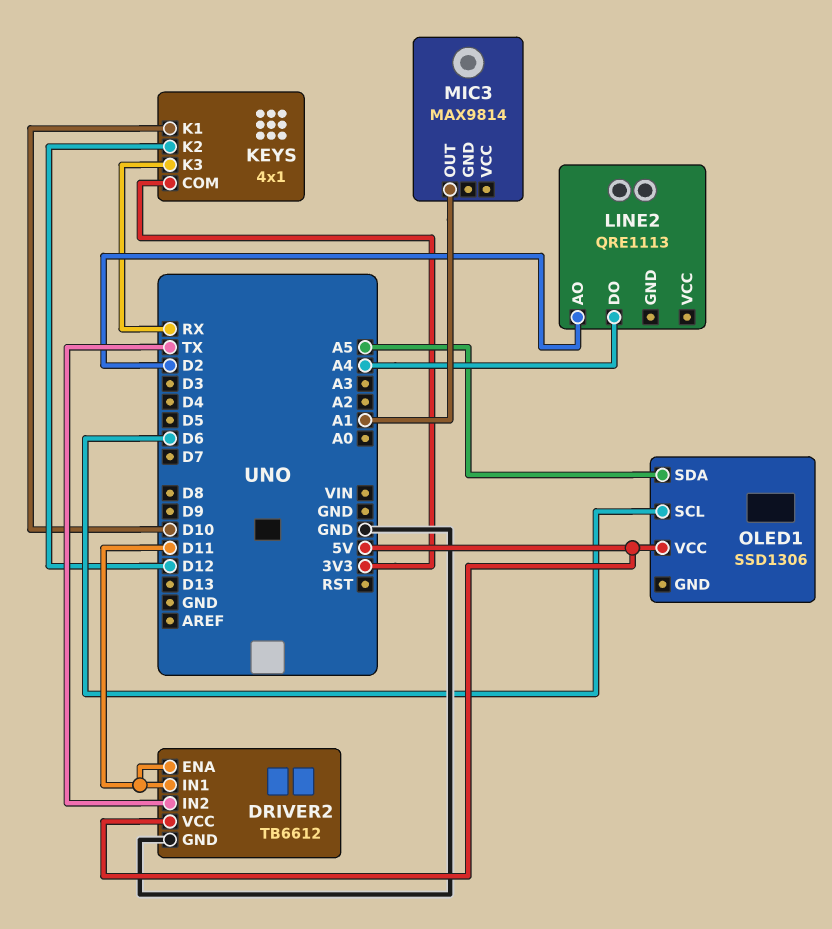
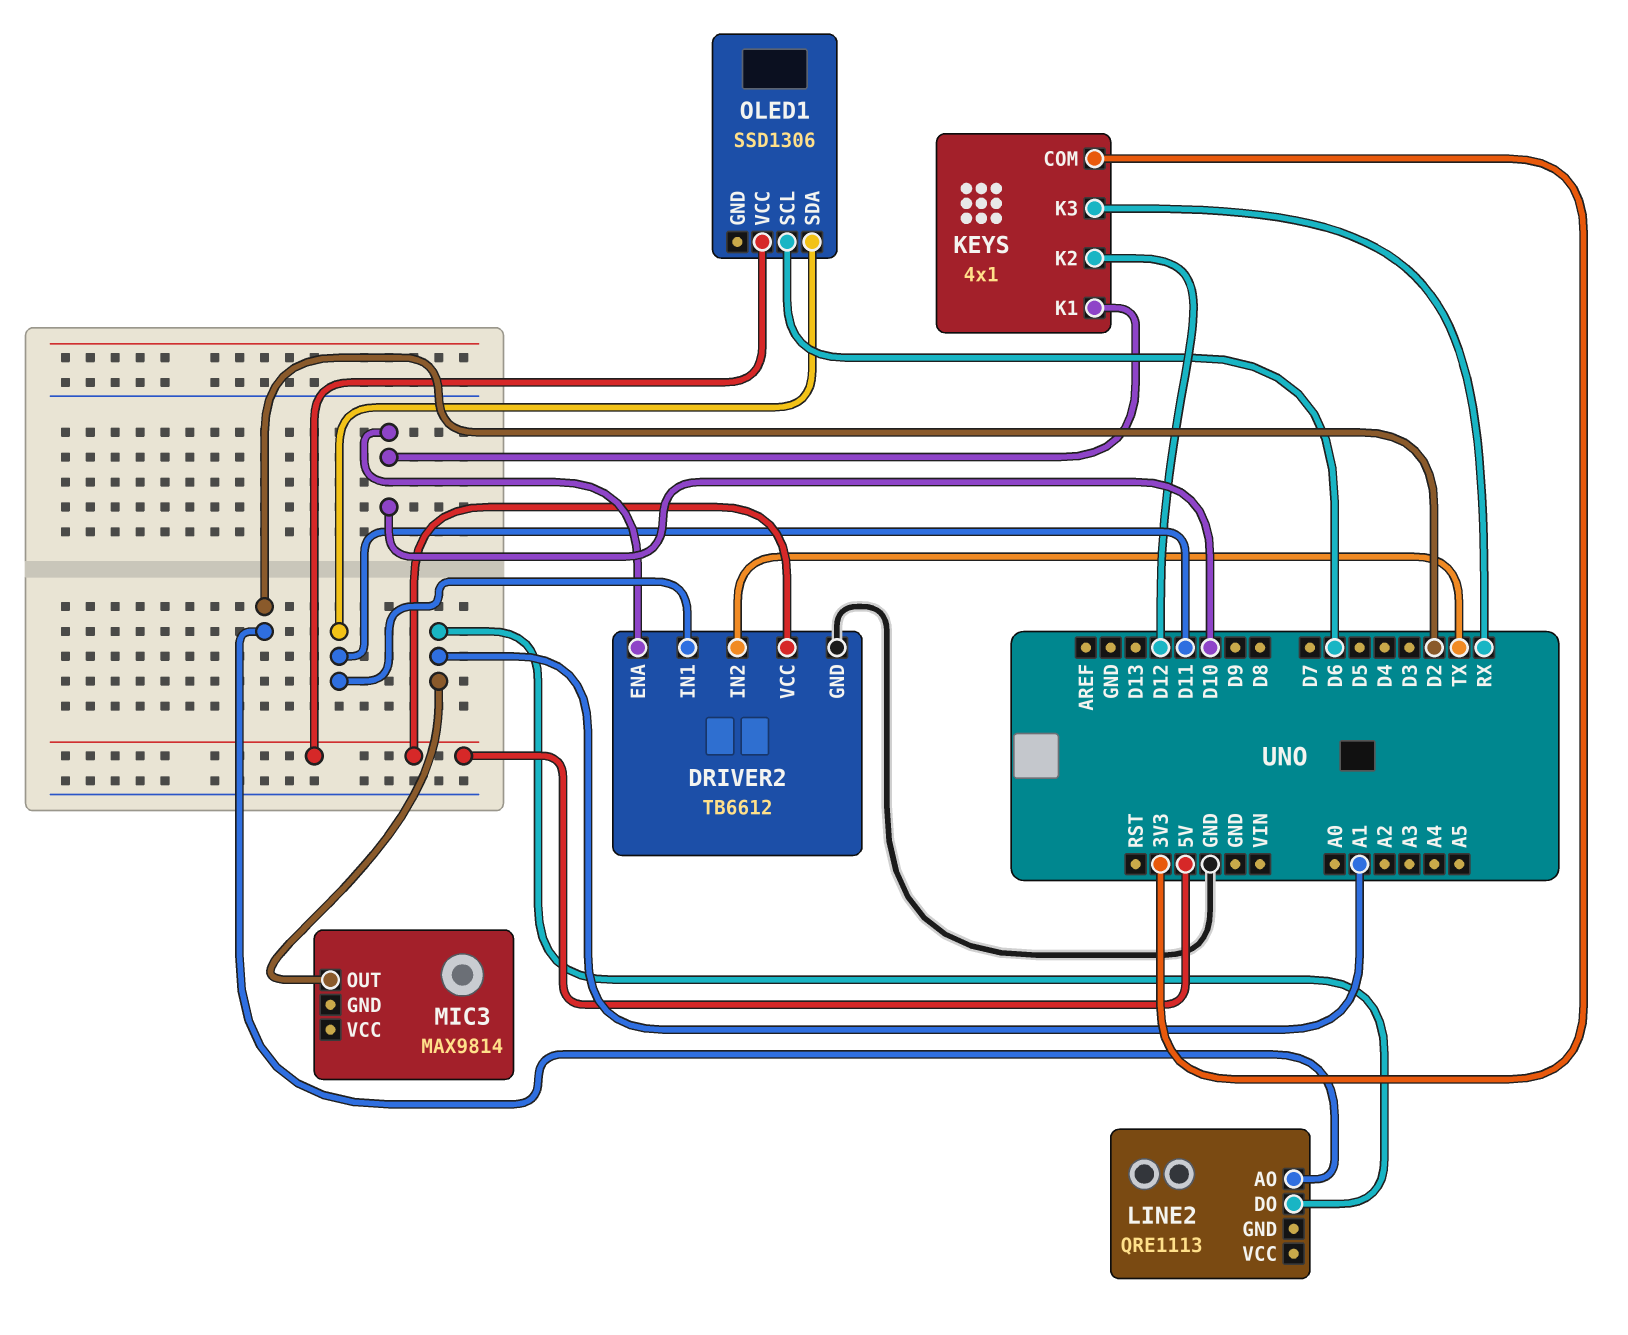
DRIVER2 pin ENA: D11 -> D10
LINE2 pin DO: A4 -> A1
OLED1 pin SDA: A5 -> D11

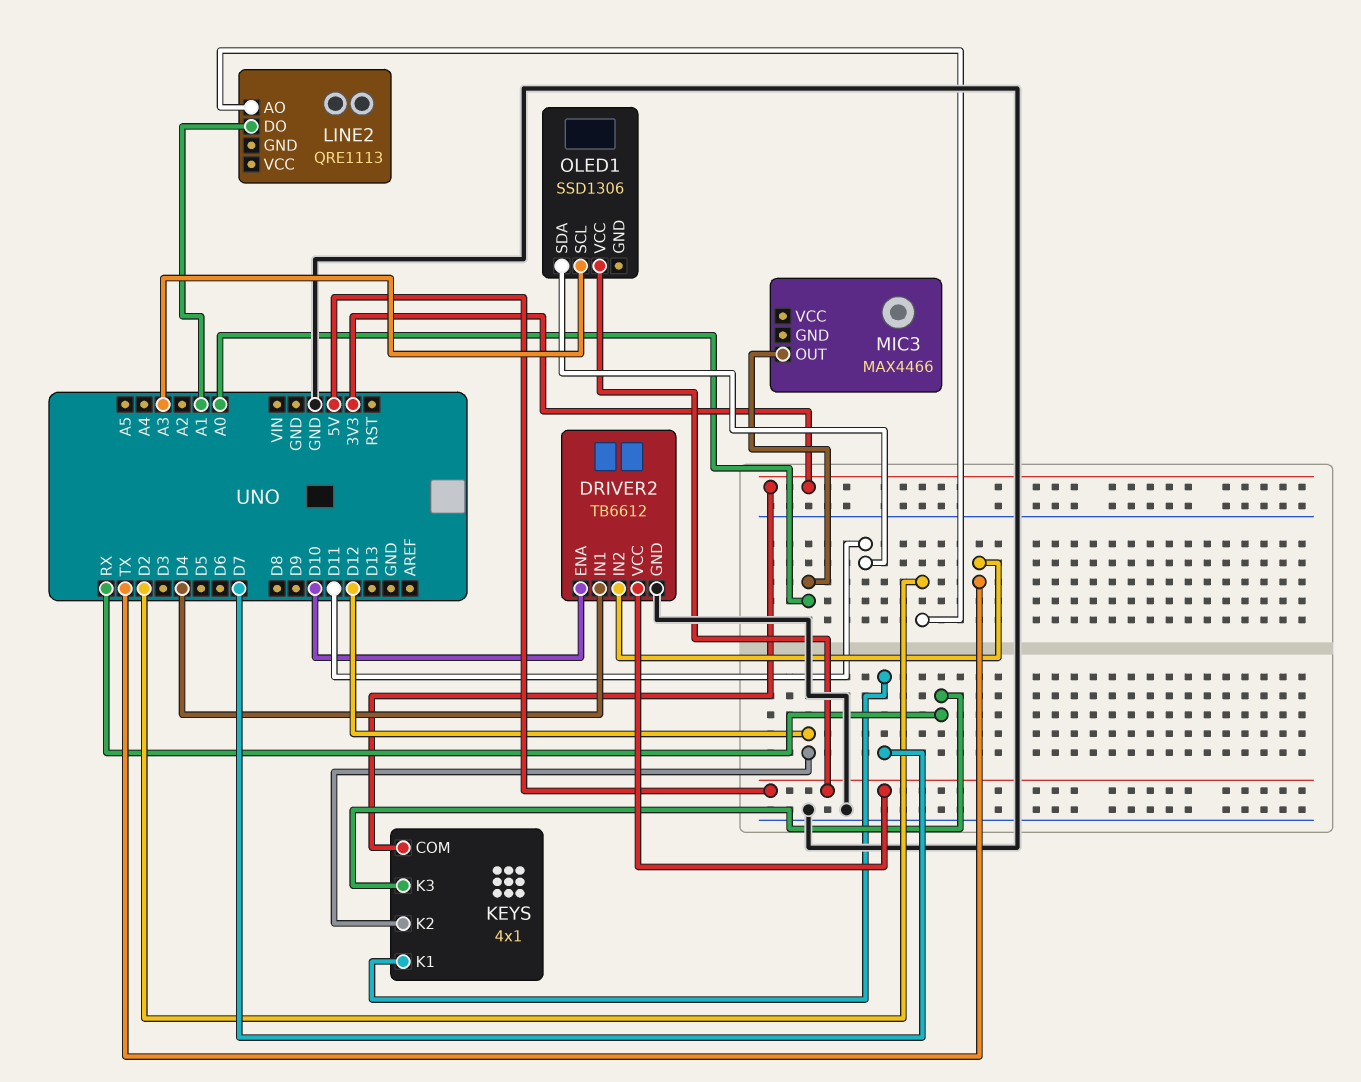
DRIVER2 pin IN1: D11 -> D4
KEYS pin K1: D10 -> D7
MIC3: MAX9814 -> MAX4466
MIC3 pin OUT: A1 -> A0
OLED1 pin SCL: D6 -> A3

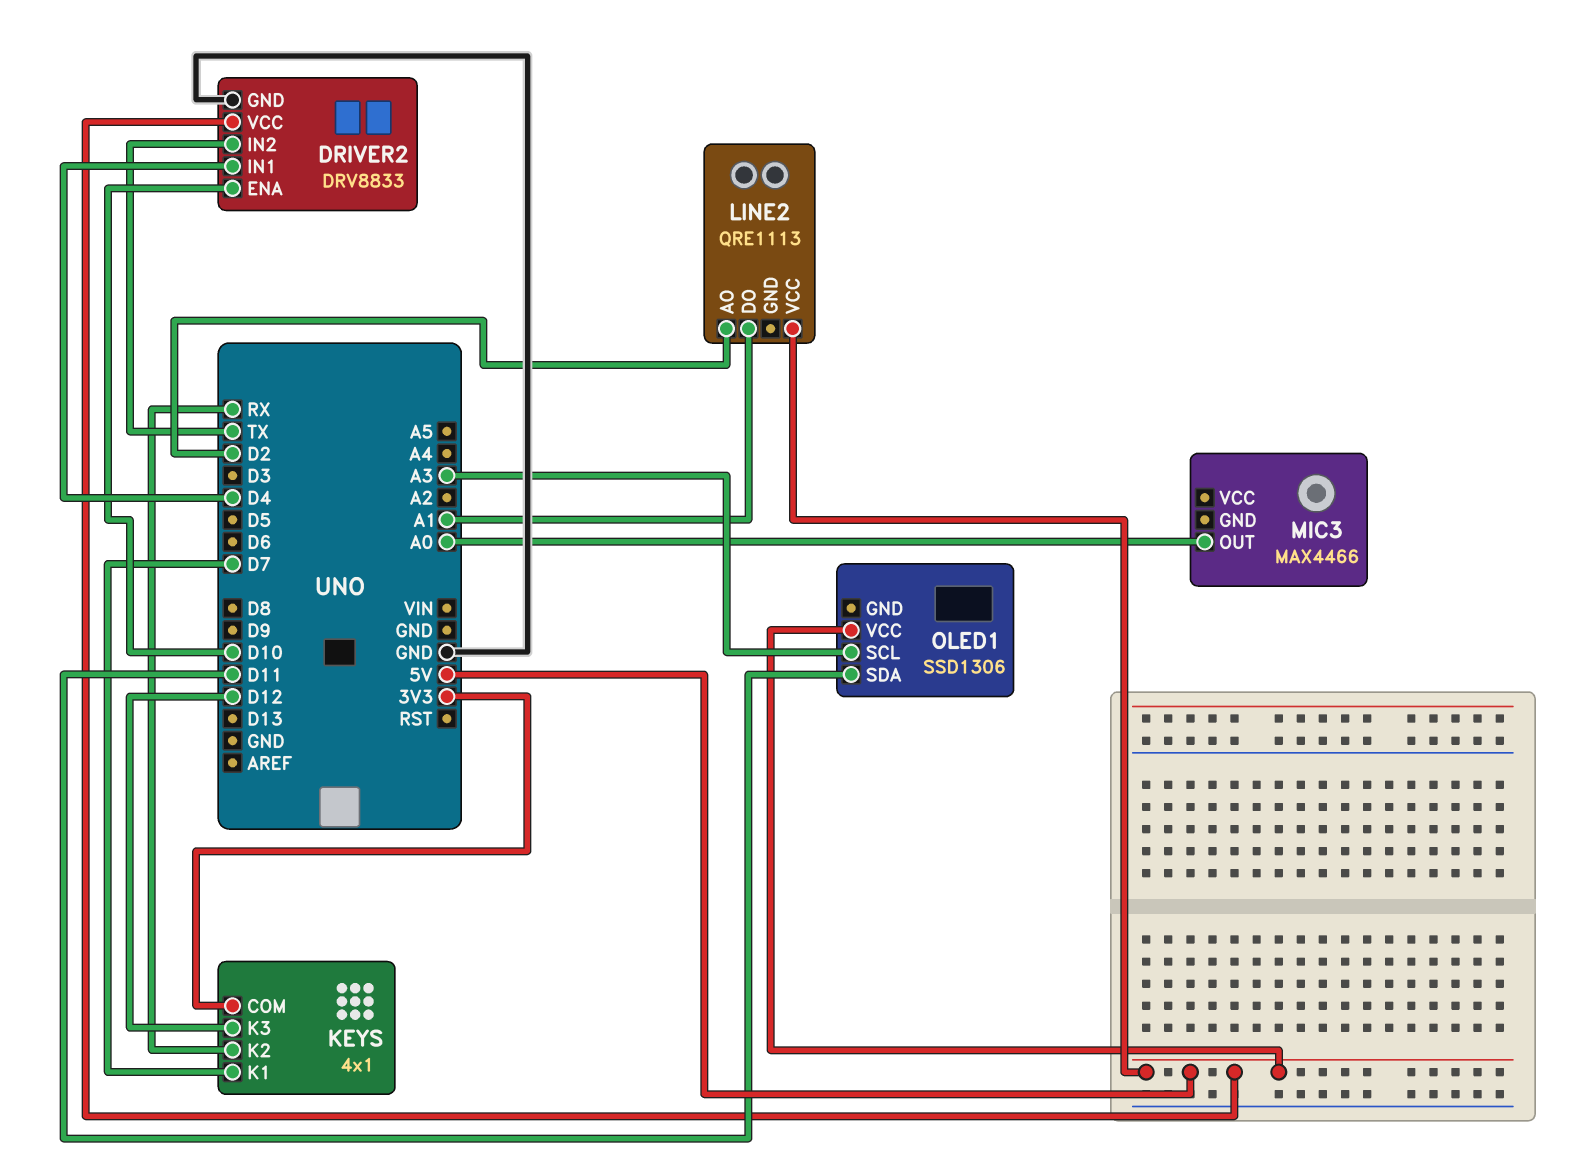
DRIVER2: TB6612 -> DRV8833
KEYS pin K2: D12 -> RX
KEYS pin K3: RX -> D12
LINE2 pin VCC: none -> 5V

